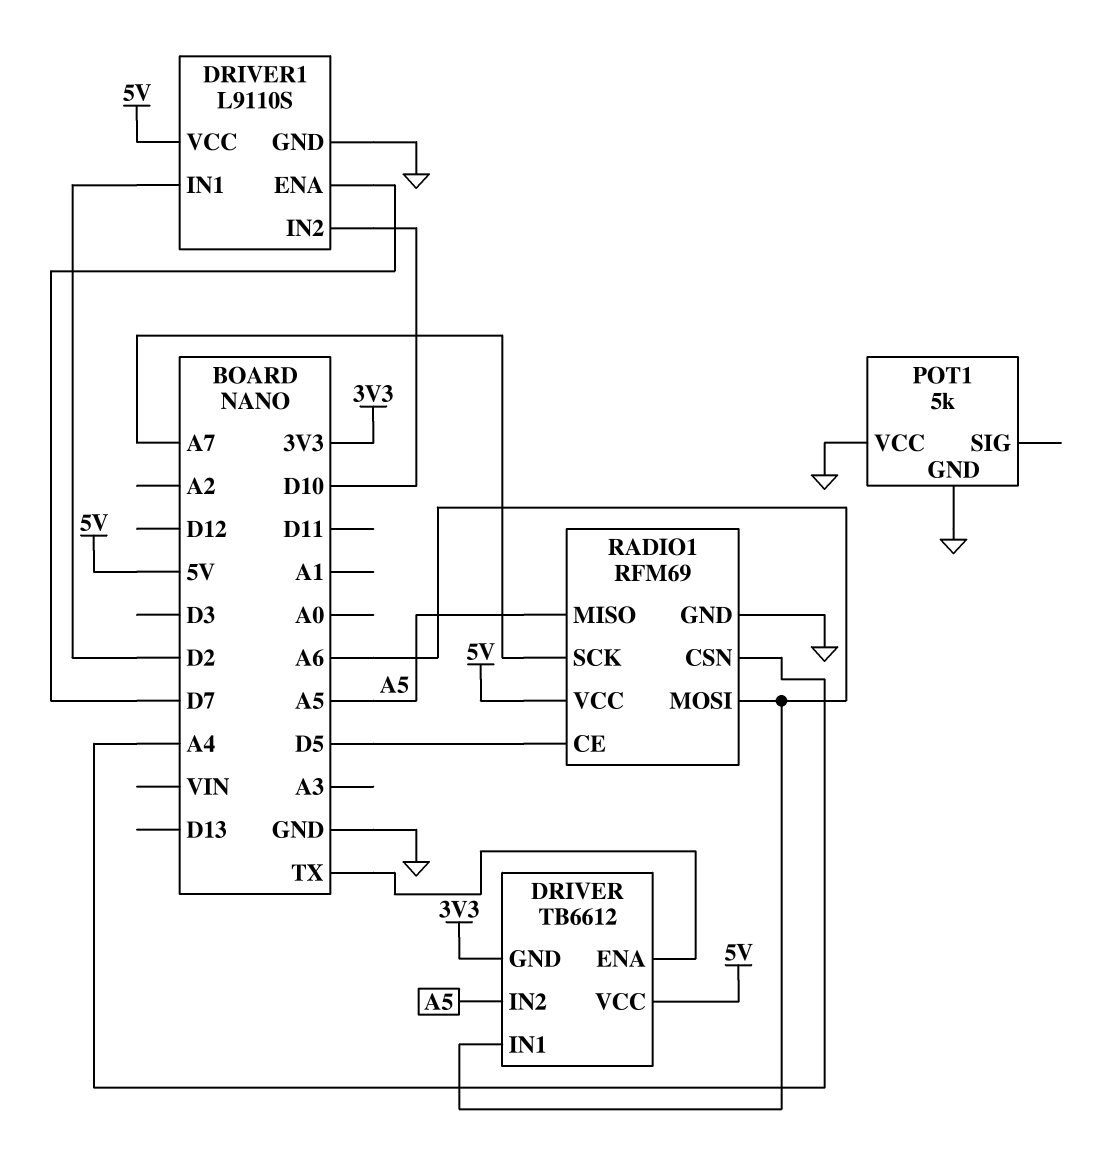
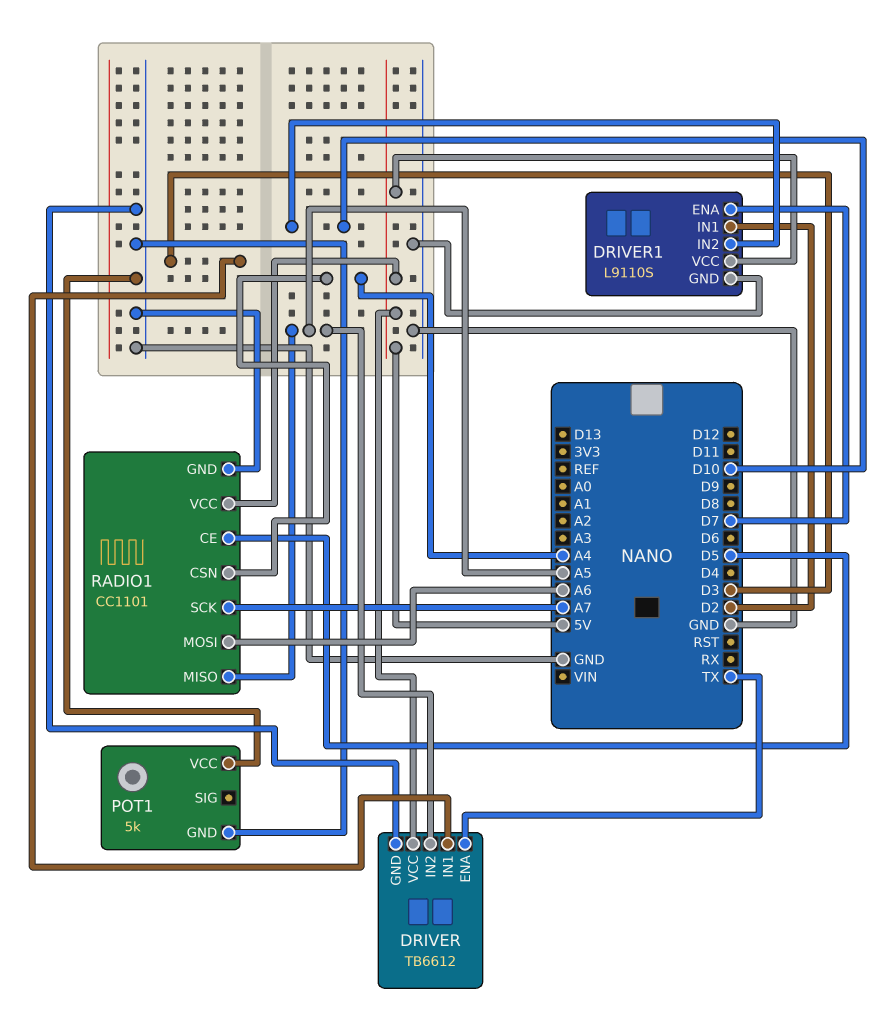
DRIVER pin GND: 3V3 -> GND
DRIVER pin IN1: A6 -> D3
RADIO1: RFM69 -> CC1101

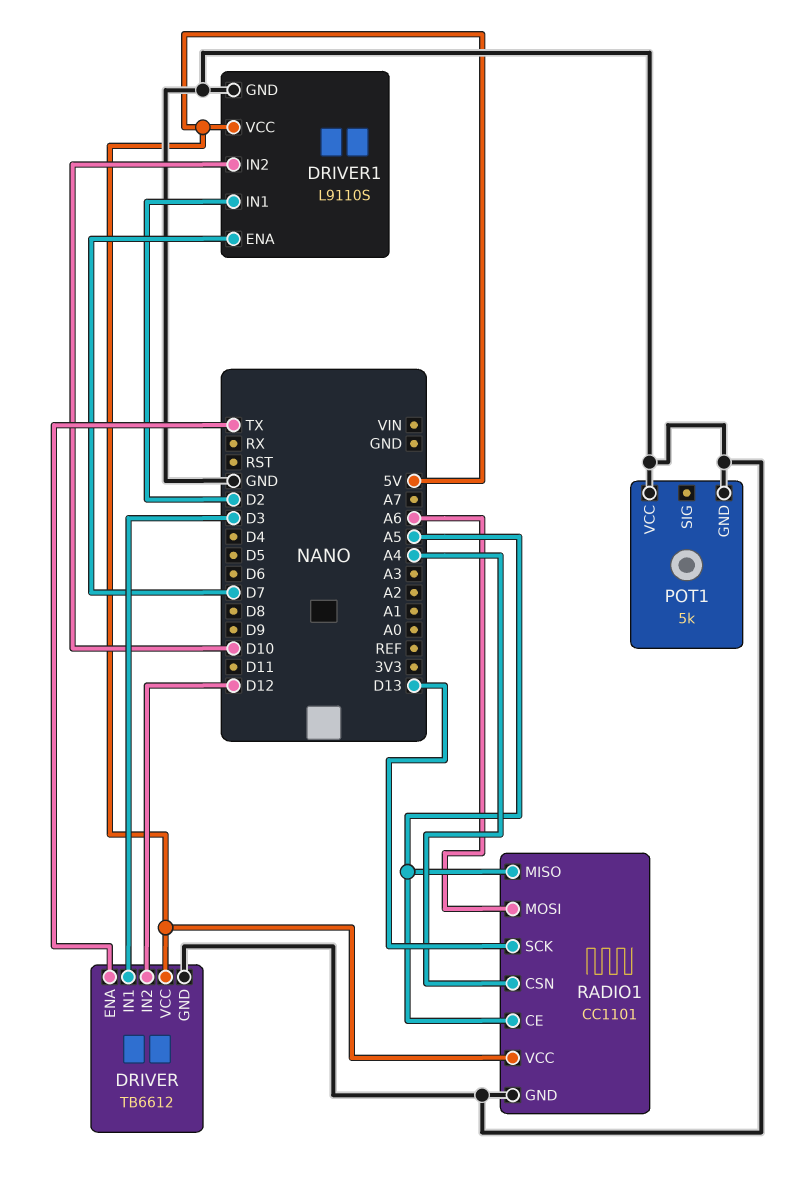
DRIVER pin IN2: A5 -> D12
RADIO1 pin CE: D5 -> A5
RADIO1 pin SCK: A7 -> D13

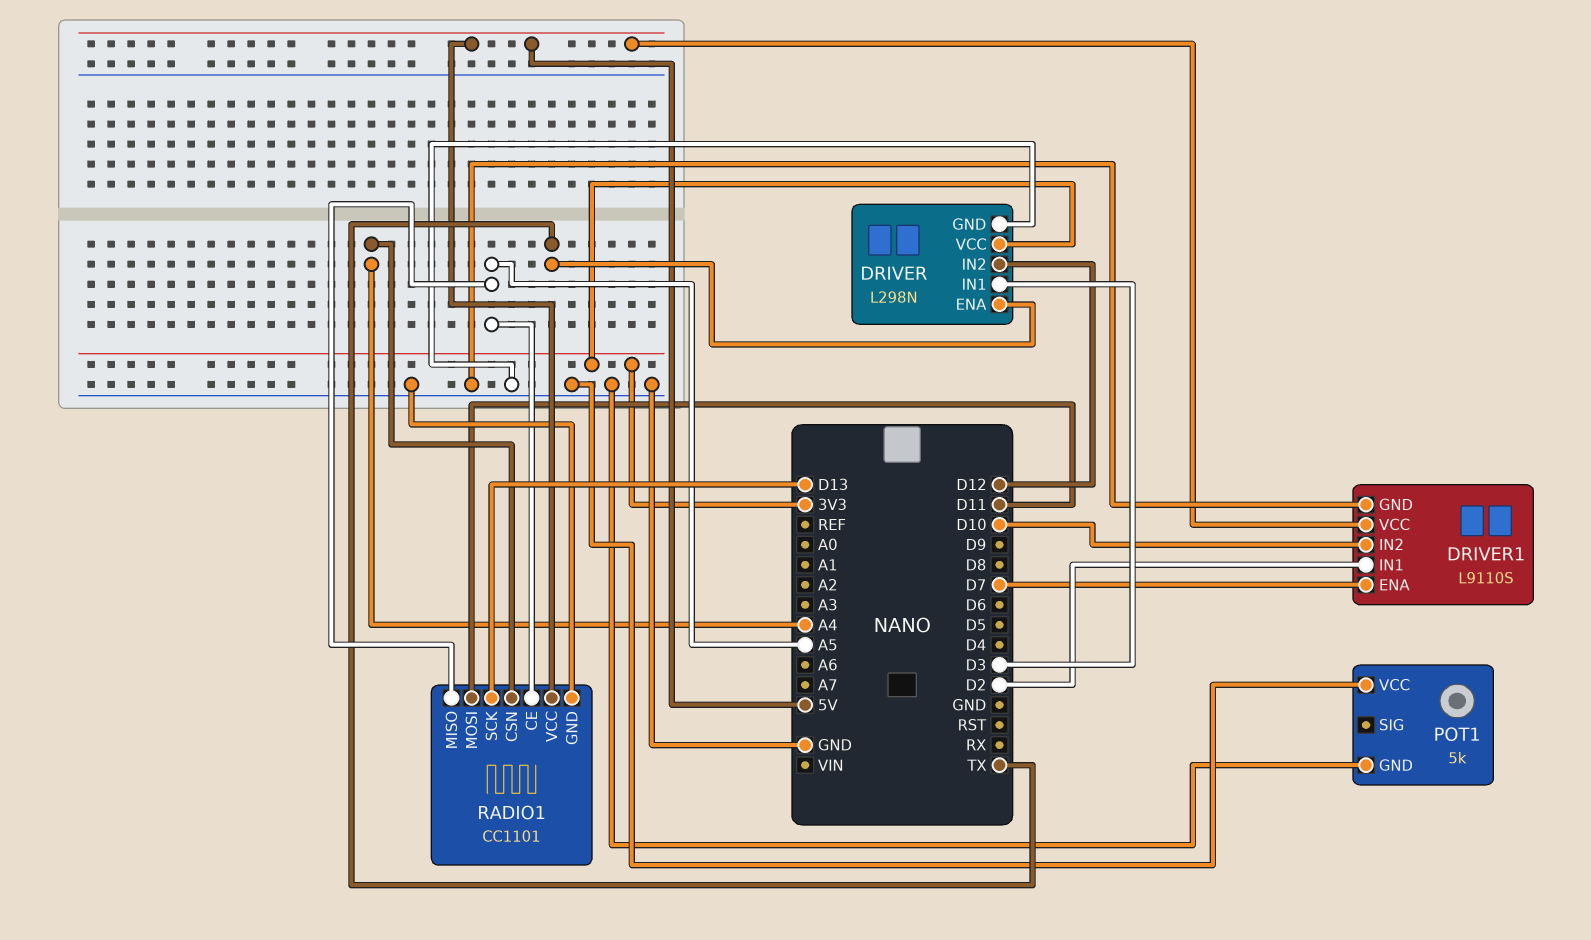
DRIVER: TB6612 -> L298N
DRIVER pin VCC: 5V -> 3V3
RADIO1 pin MOSI: A6 -> D11

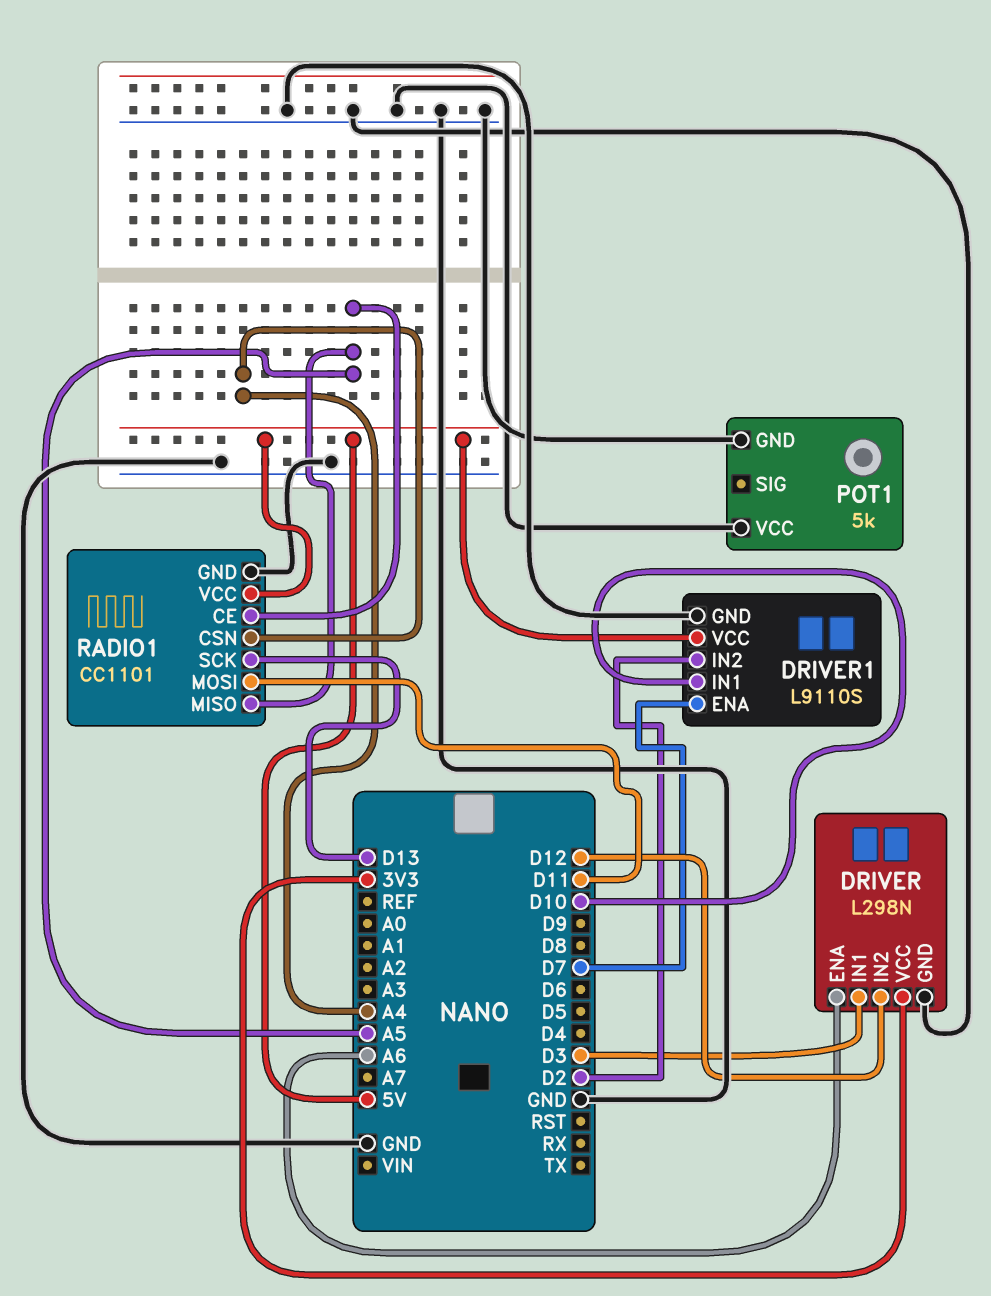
DRIVER pin ENA: TX -> A6
DRIVER1 pin IN1: D2 -> D10
DRIVER1 pin IN2: D10 -> D2

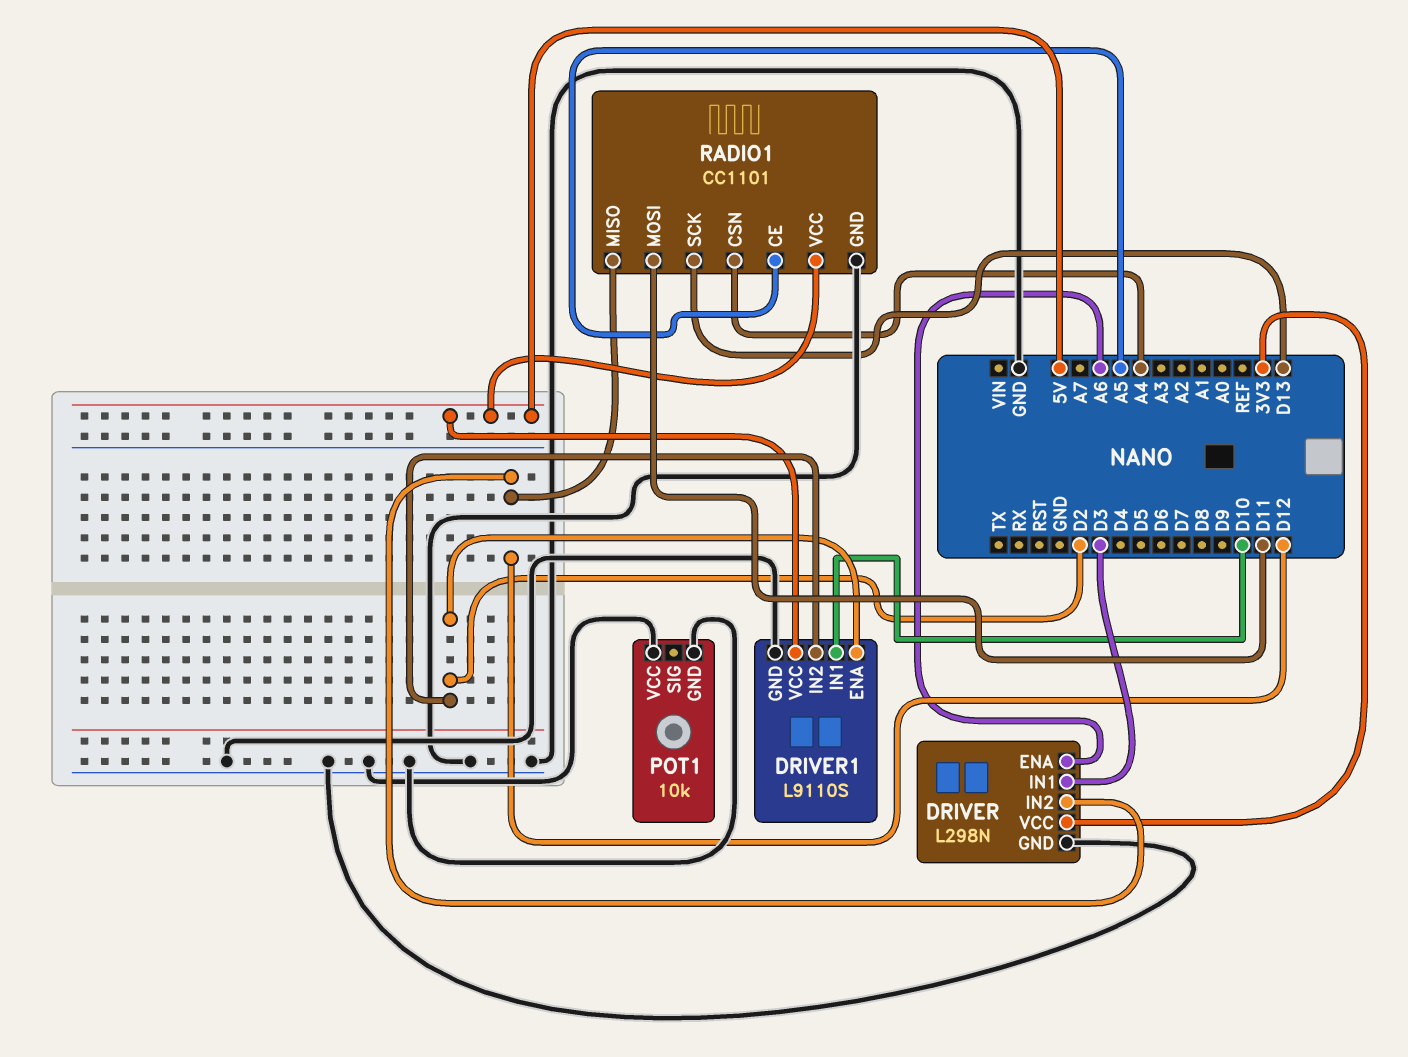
DRIVER1 pin ENA: D7 -> D2
POT1: 5k -> 10k
RADIO1 pin MISO: A5 -> D12

